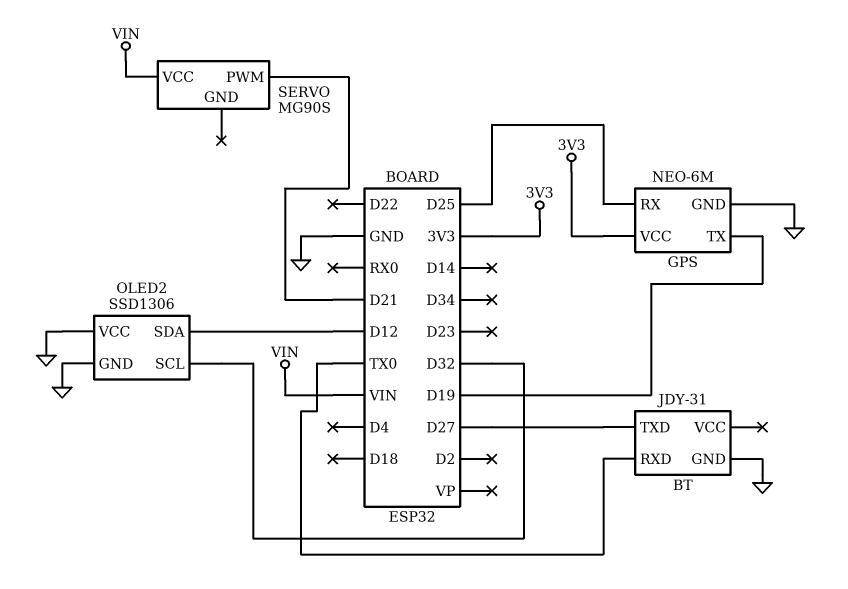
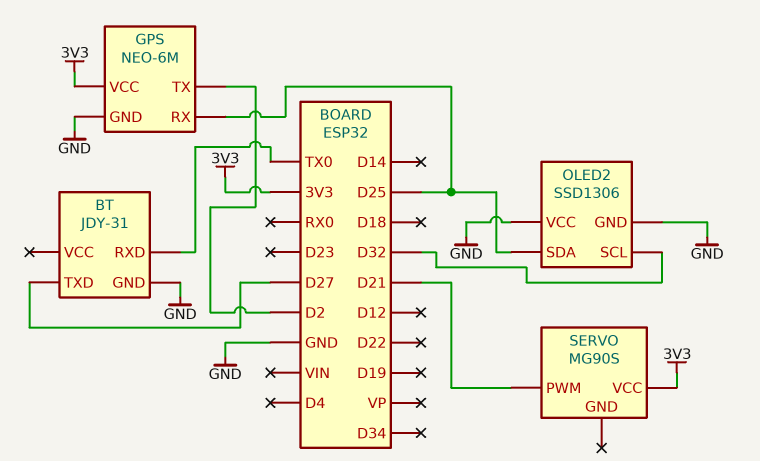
GPS pin TX: D19 -> D2
OLED2 pin SDA: D12 -> D25
SERVO pin VCC: VIN -> 3V3

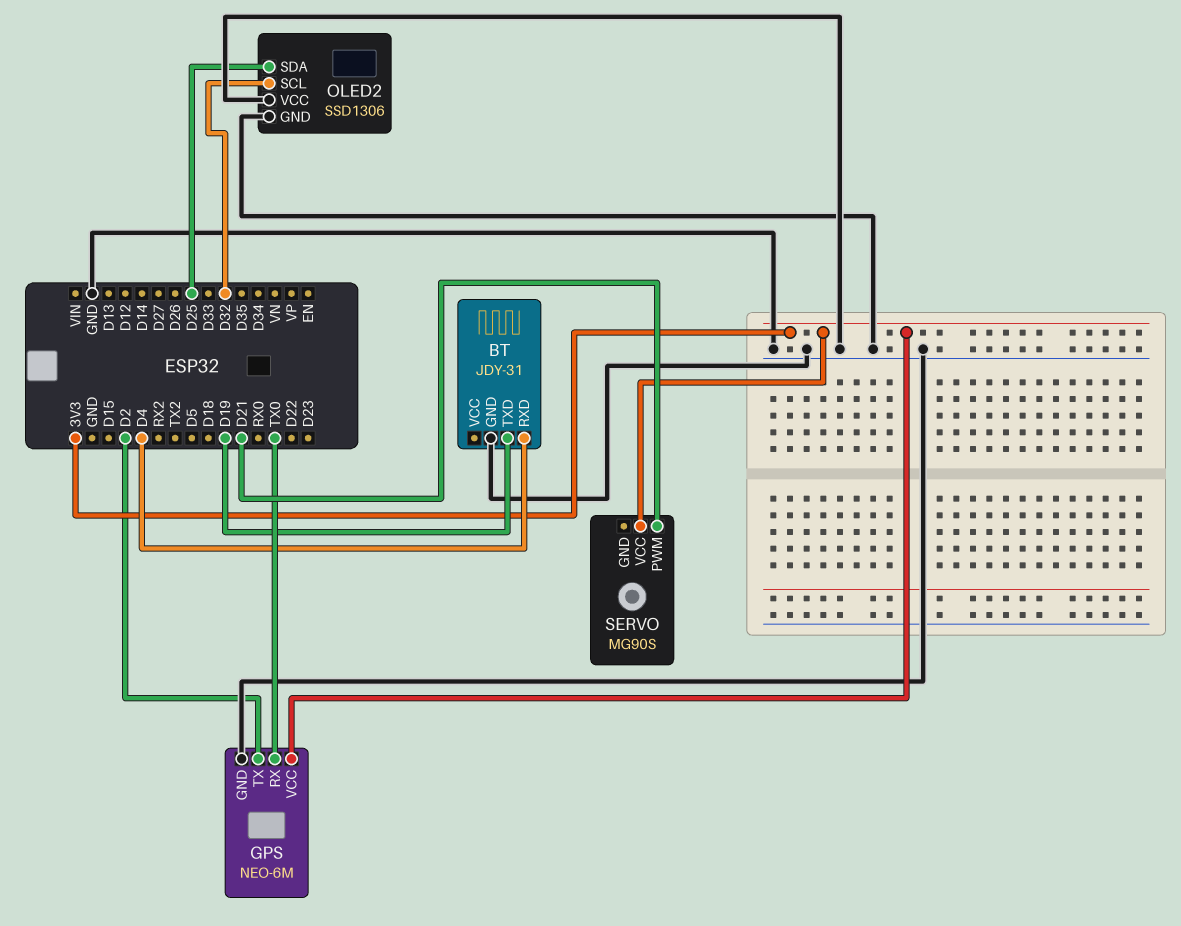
BT pin RXD: TX0 -> D4
BT pin TXD: D27 -> D19
GPS pin RX: D25 -> TX0

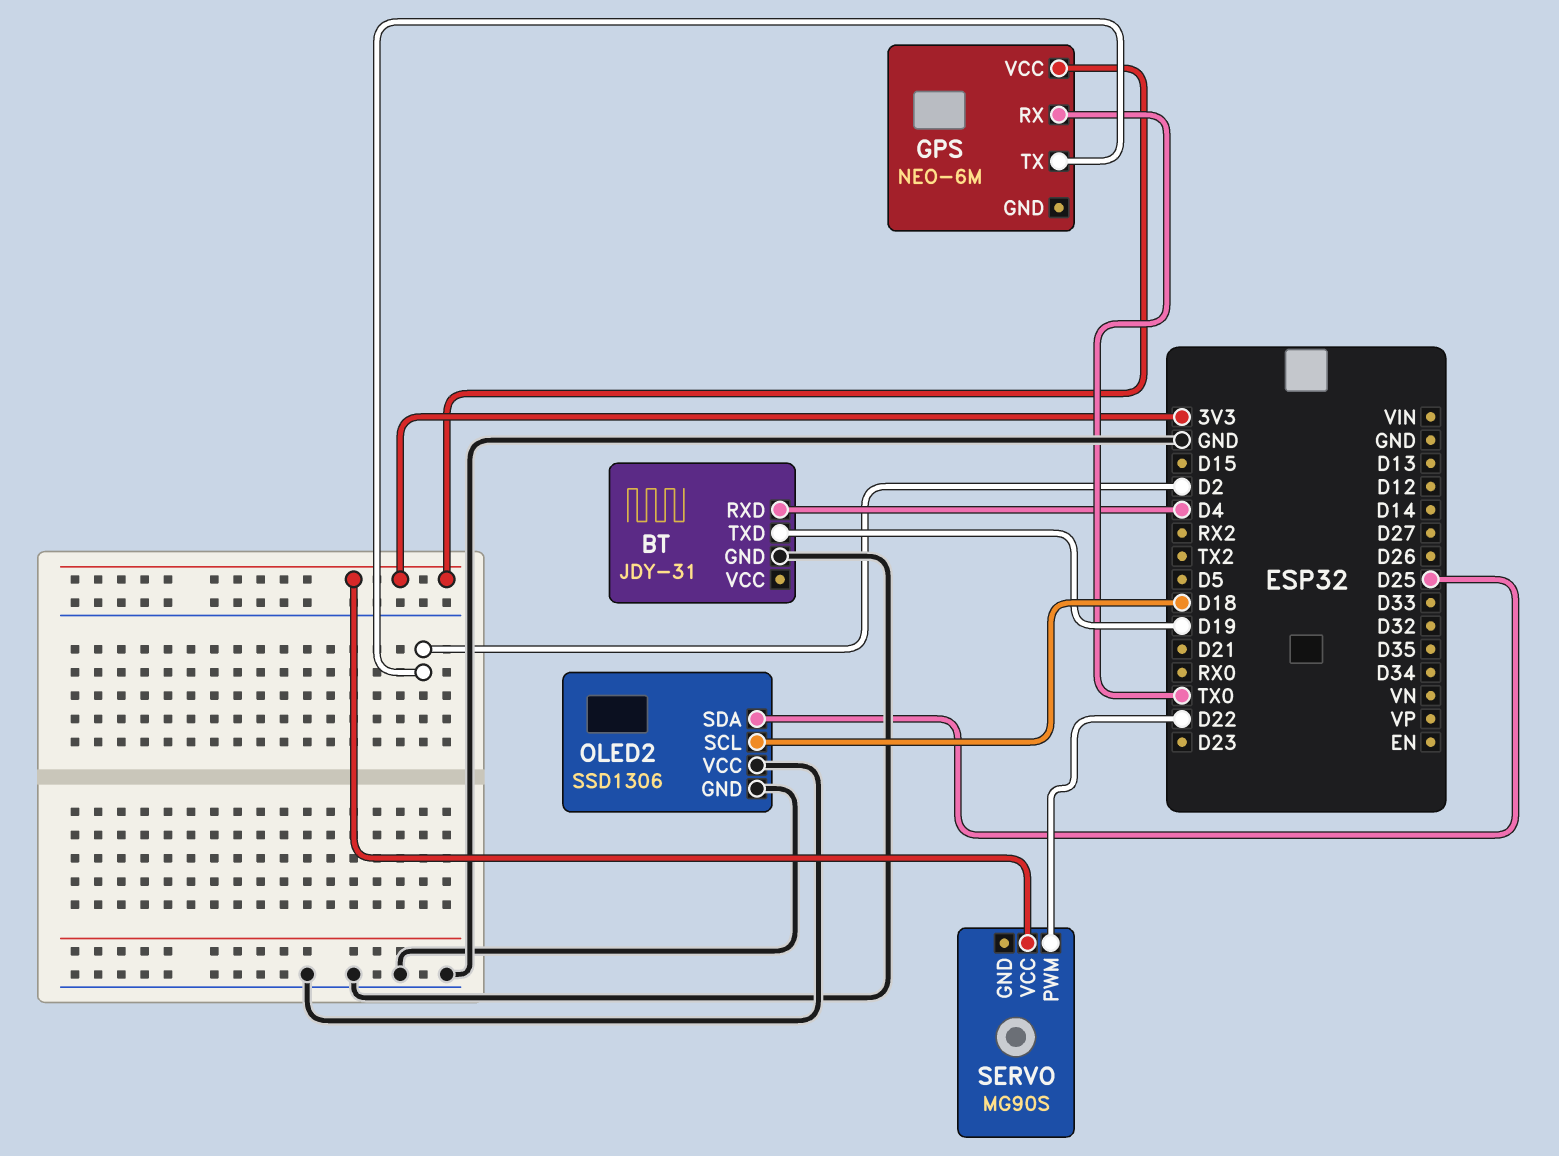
GPS pin GND: GND -> none
OLED2 pin SCL: D32 -> D18
SERVO pin PWM: D21 -> D22

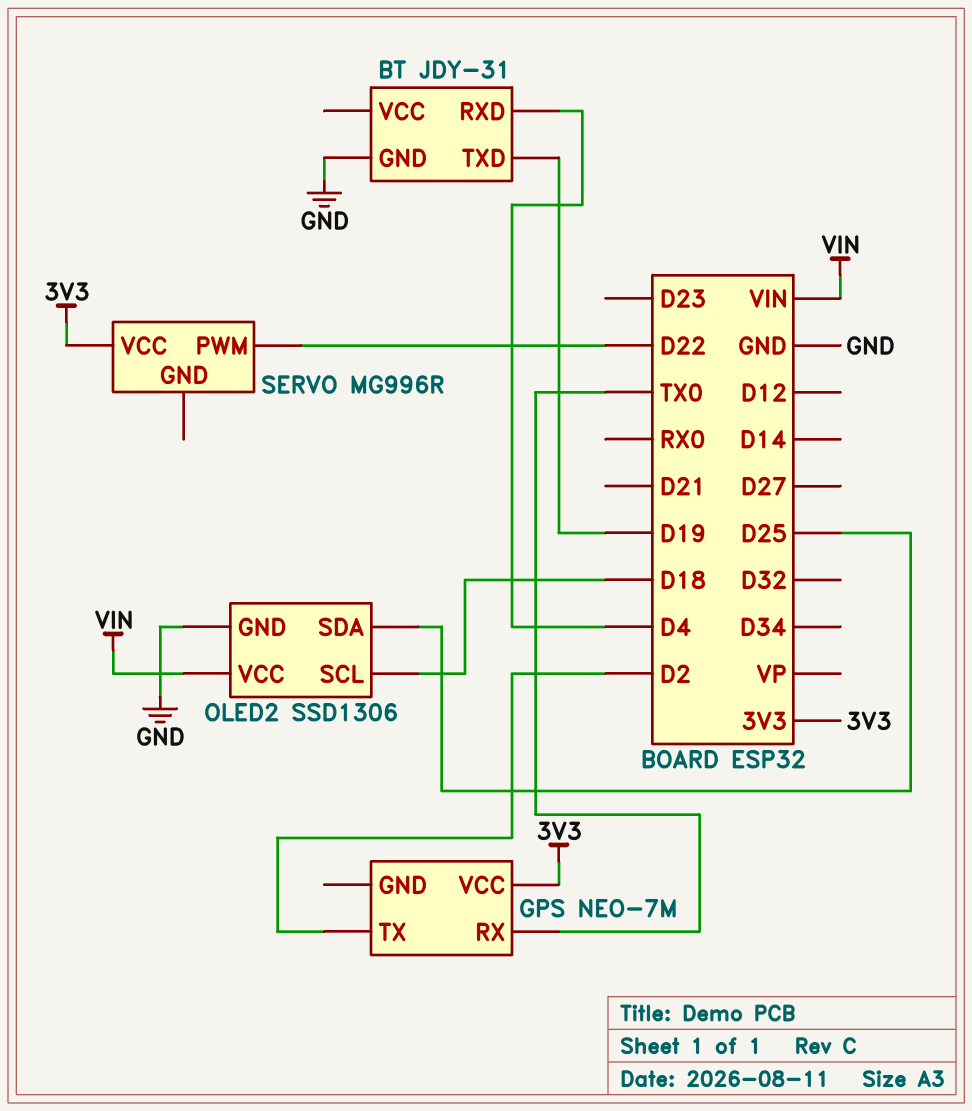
GPS: NEO-6M -> NEO-7M
OLED2 pin VCC: GND -> VIN
SERVO: MG90S -> MG996R

